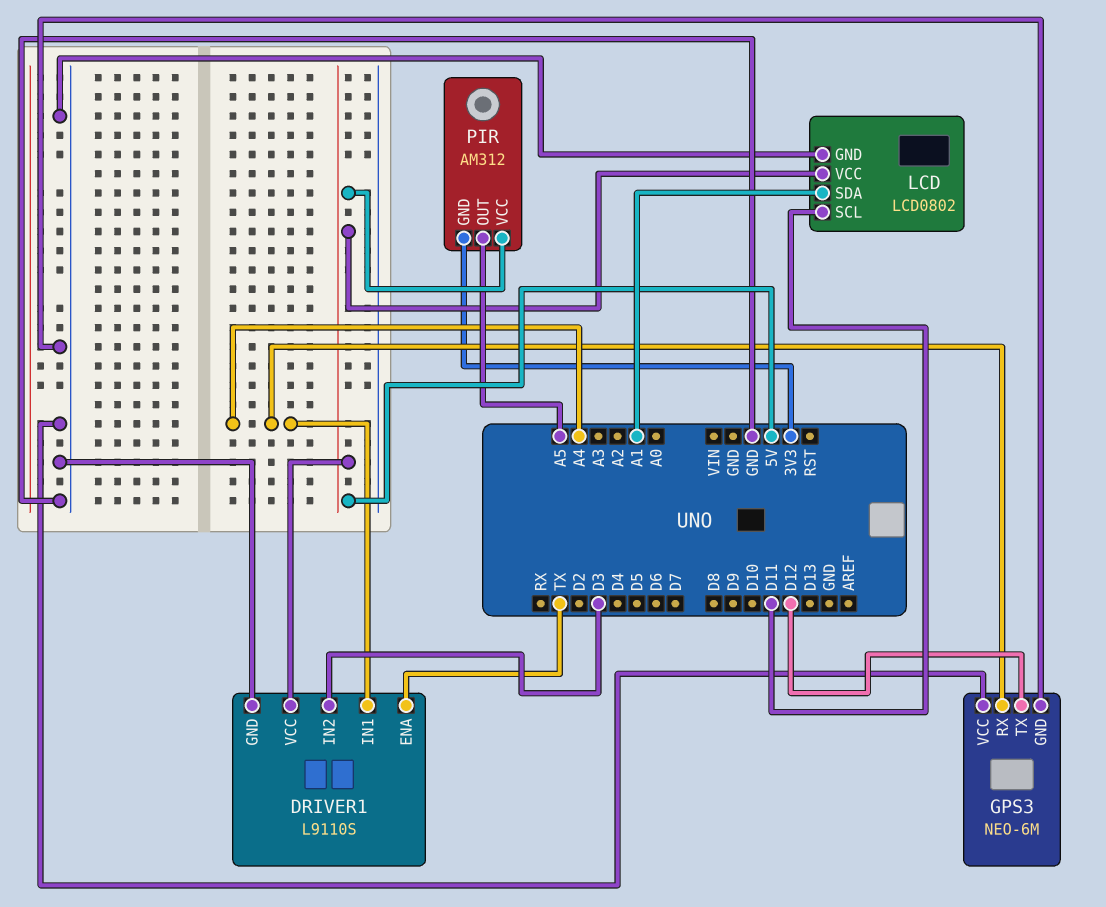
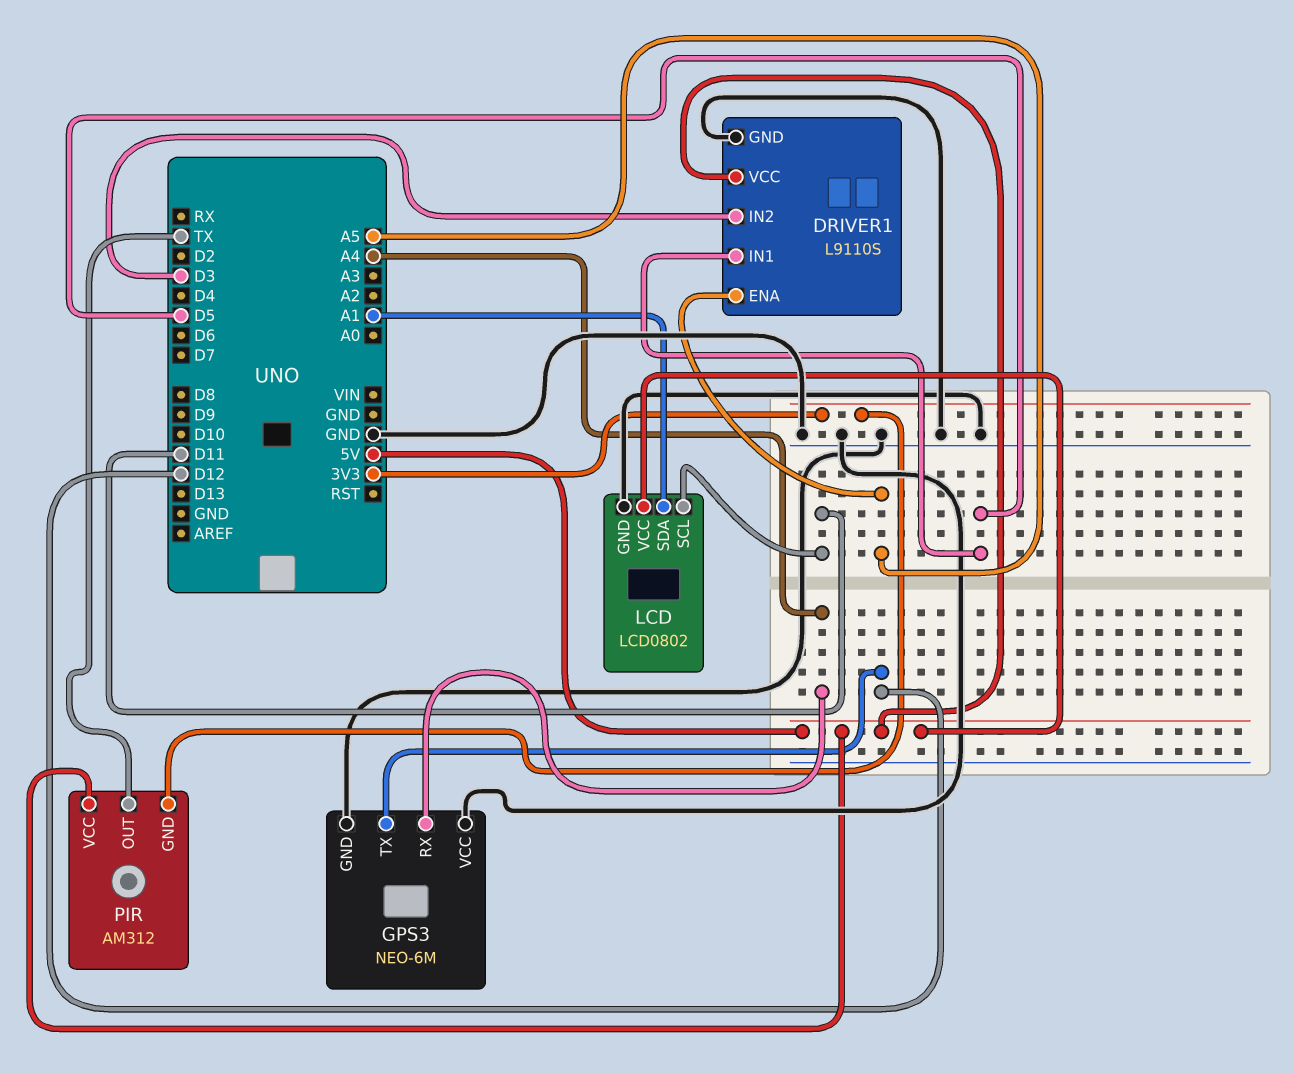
DRIVER1 pin ENA: TX -> A5
DRIVER1 pin IN1: A4 -> D5
PIR pin OUT: A5 -> TX

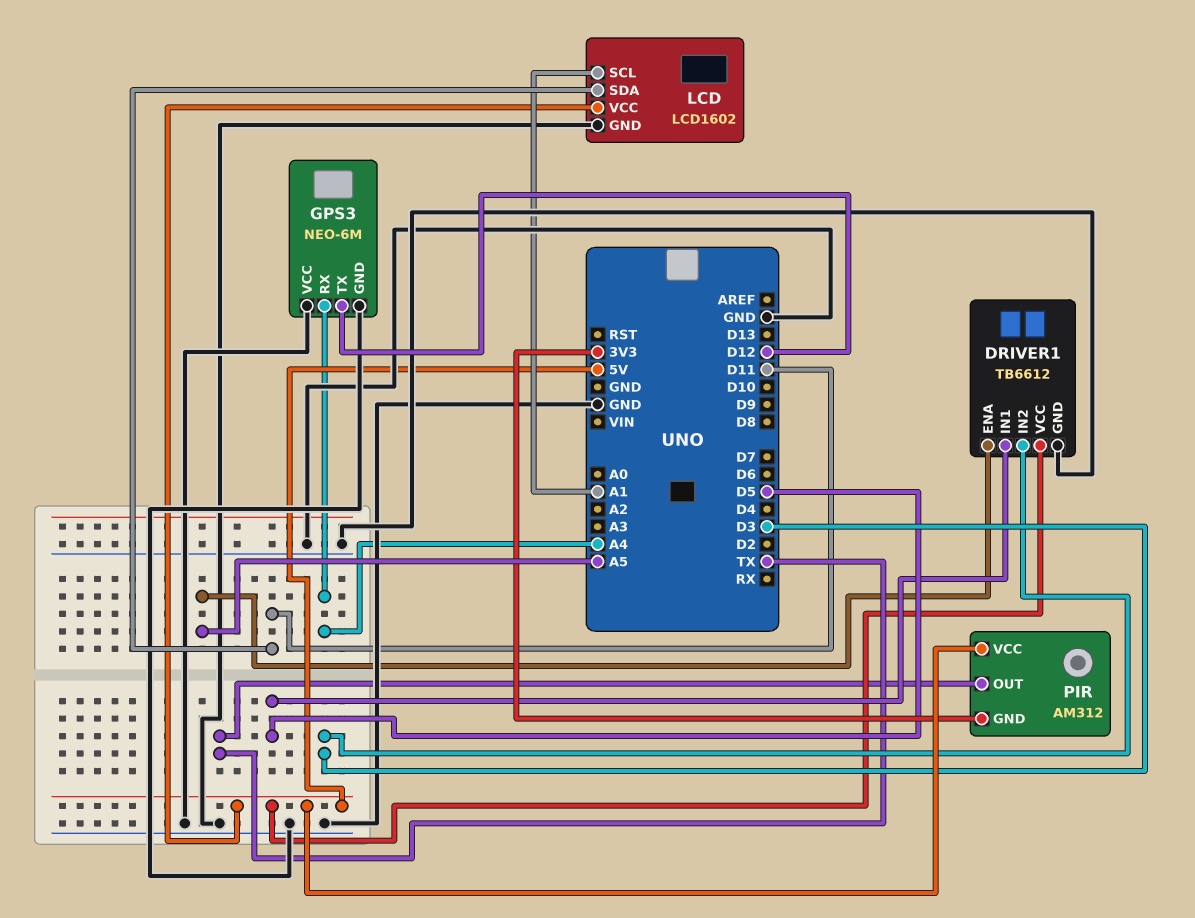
DRIVER1: L9110S -> TB6612
LCD: LCD0802 -> LCD1602
LCD pin SCL: D11 -> A1
LCD pin SDA: A1 -> D11

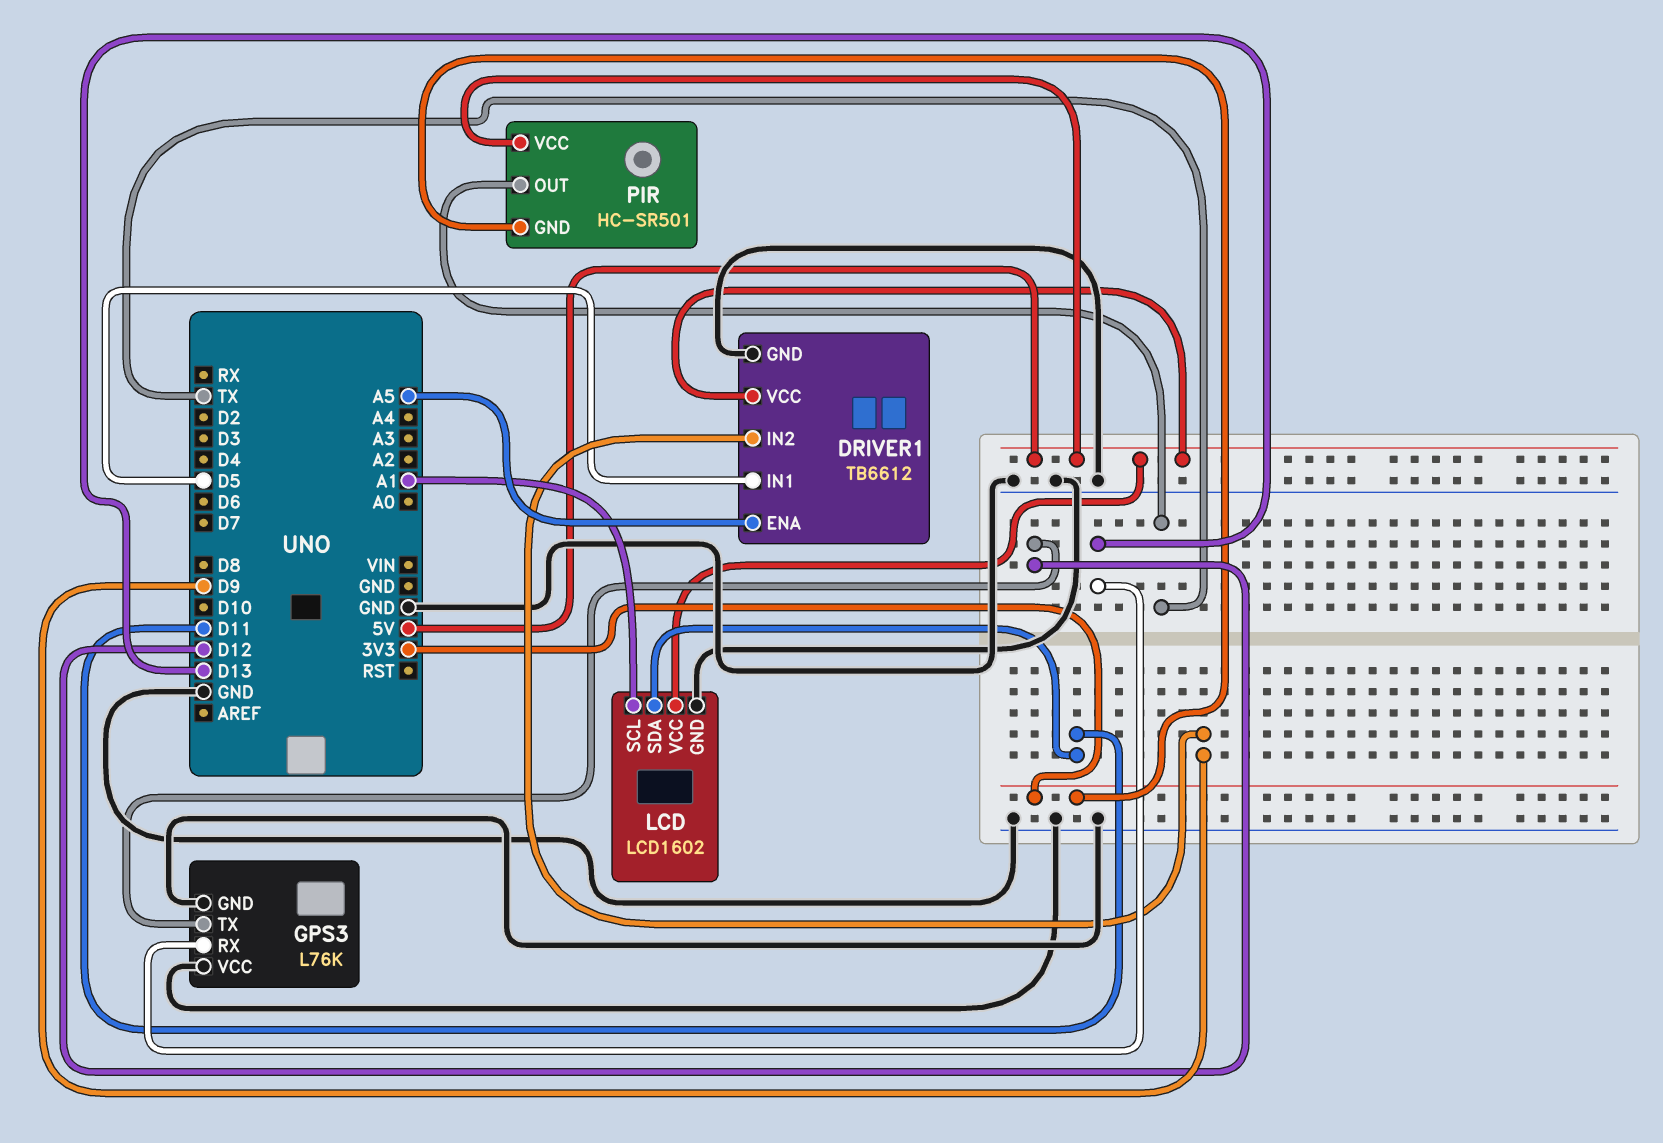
DRIVER1 pin IN2: D3 -> D9
GPS3: NEO-6M -> L76K
GPS3 pin RX: A4 -> D13
PIR: AM312 -> HC-SR501

